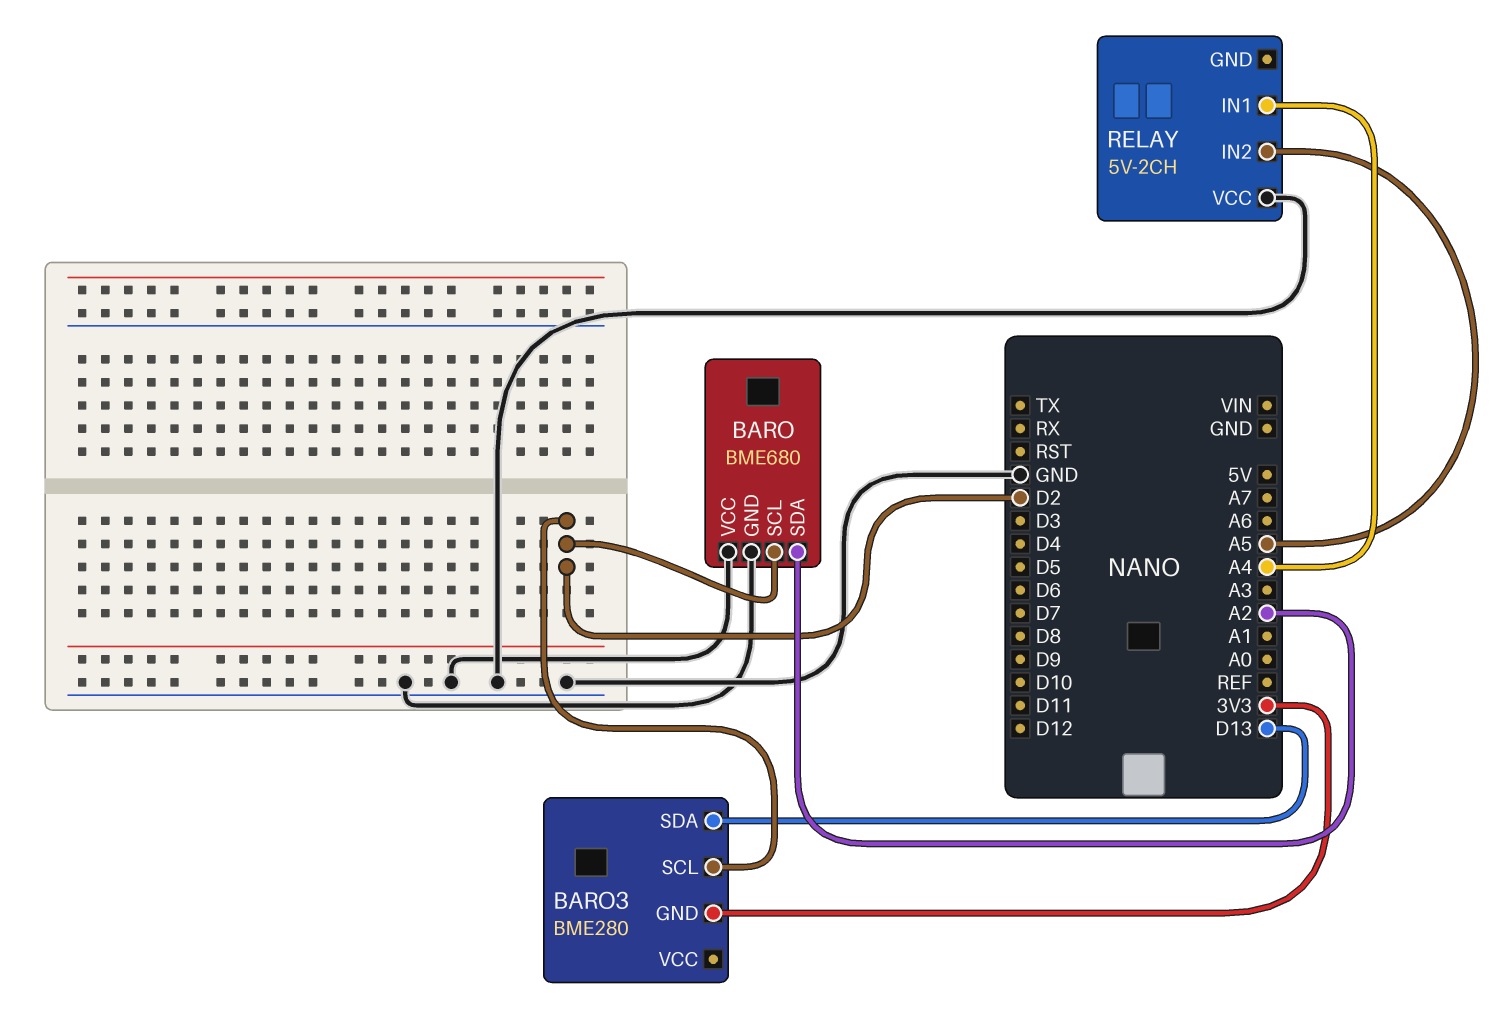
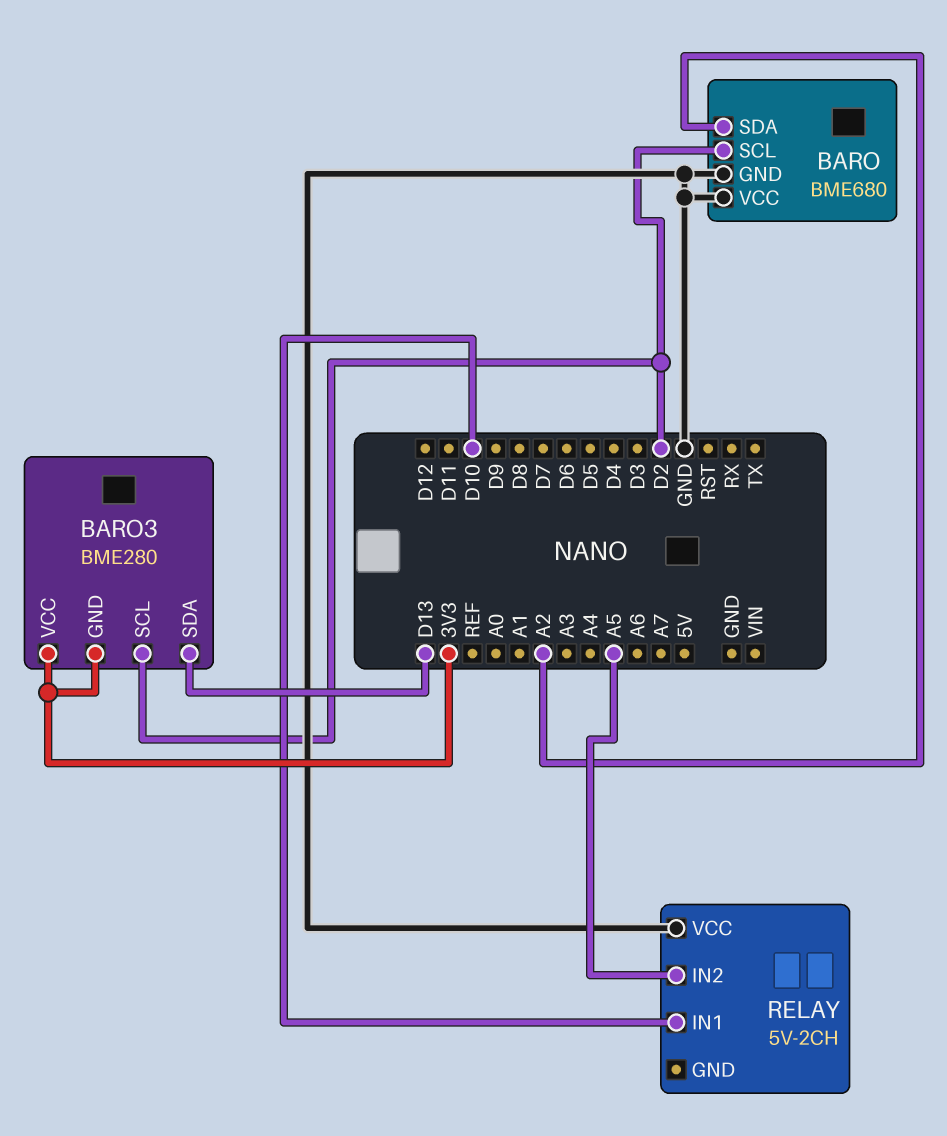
BARO3 pin VCC: none -> 3V3
RELAY pin IN1: A4 -> D10

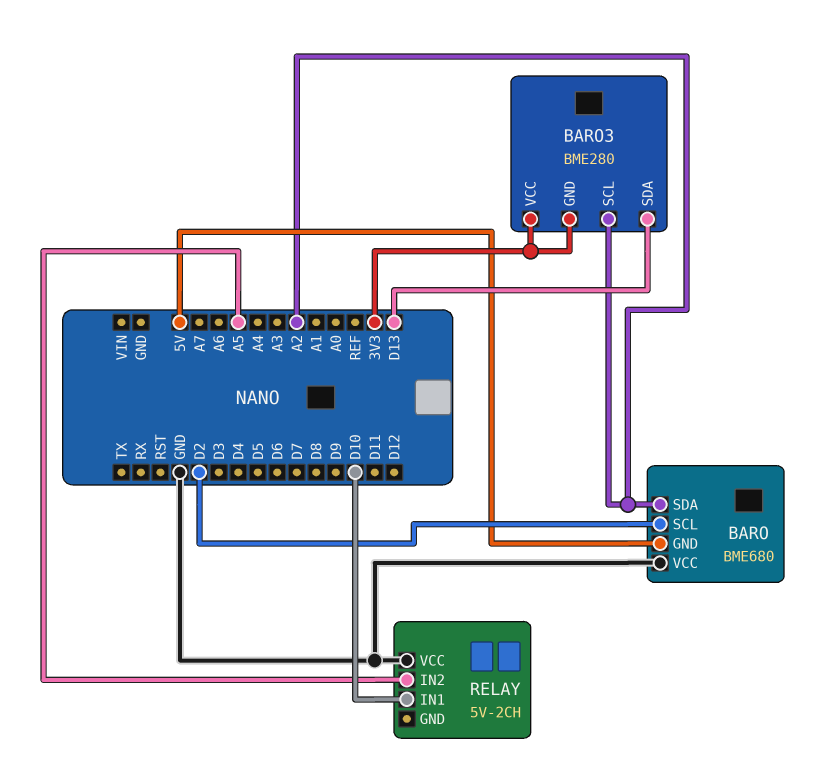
BARO pin GND: GND -> 5V
BARO3 pin SCL: D2 -> A2

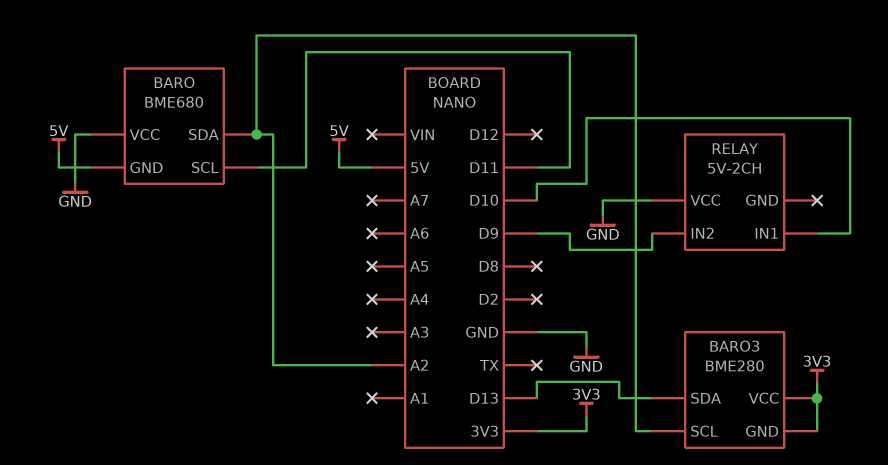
BARO pin SCL: D2 -> D11
RELAY pin IN2: A5 -> D9

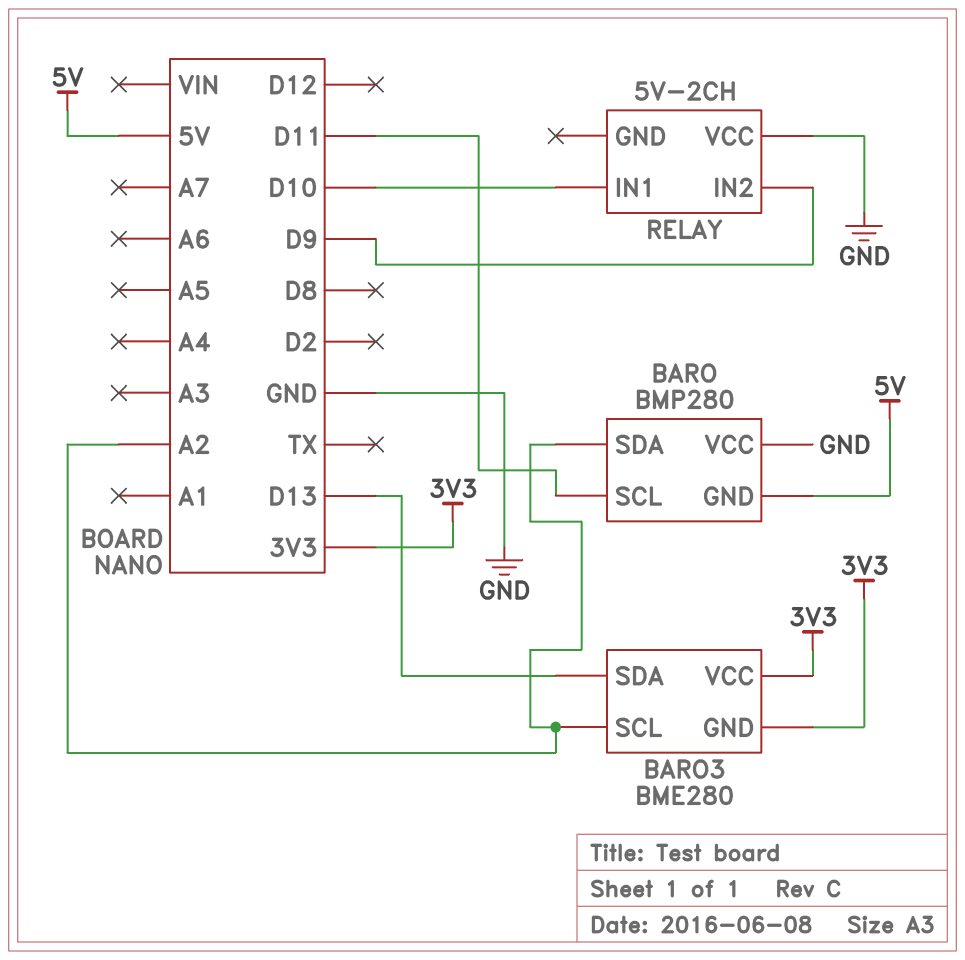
BARO: BME680 -> BMP280

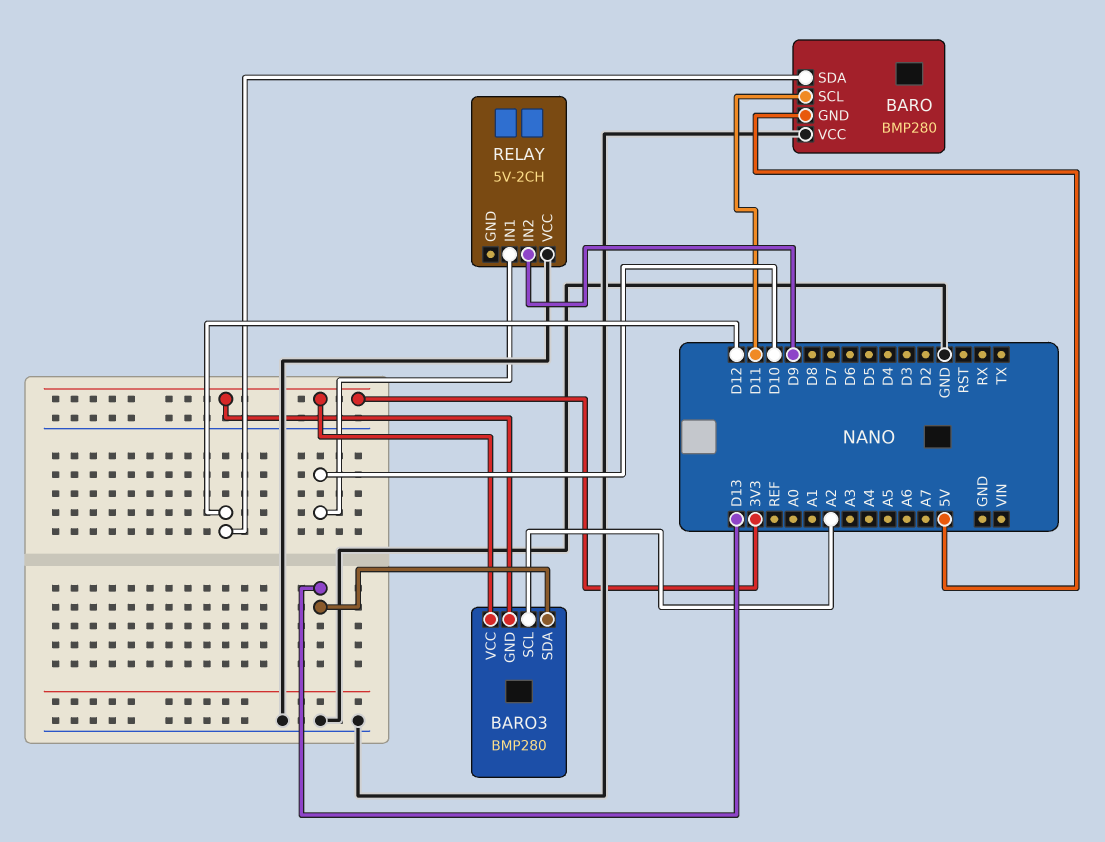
BARO pin SDA: A2 -> D12
BARO3: BME280 -> BMP280

